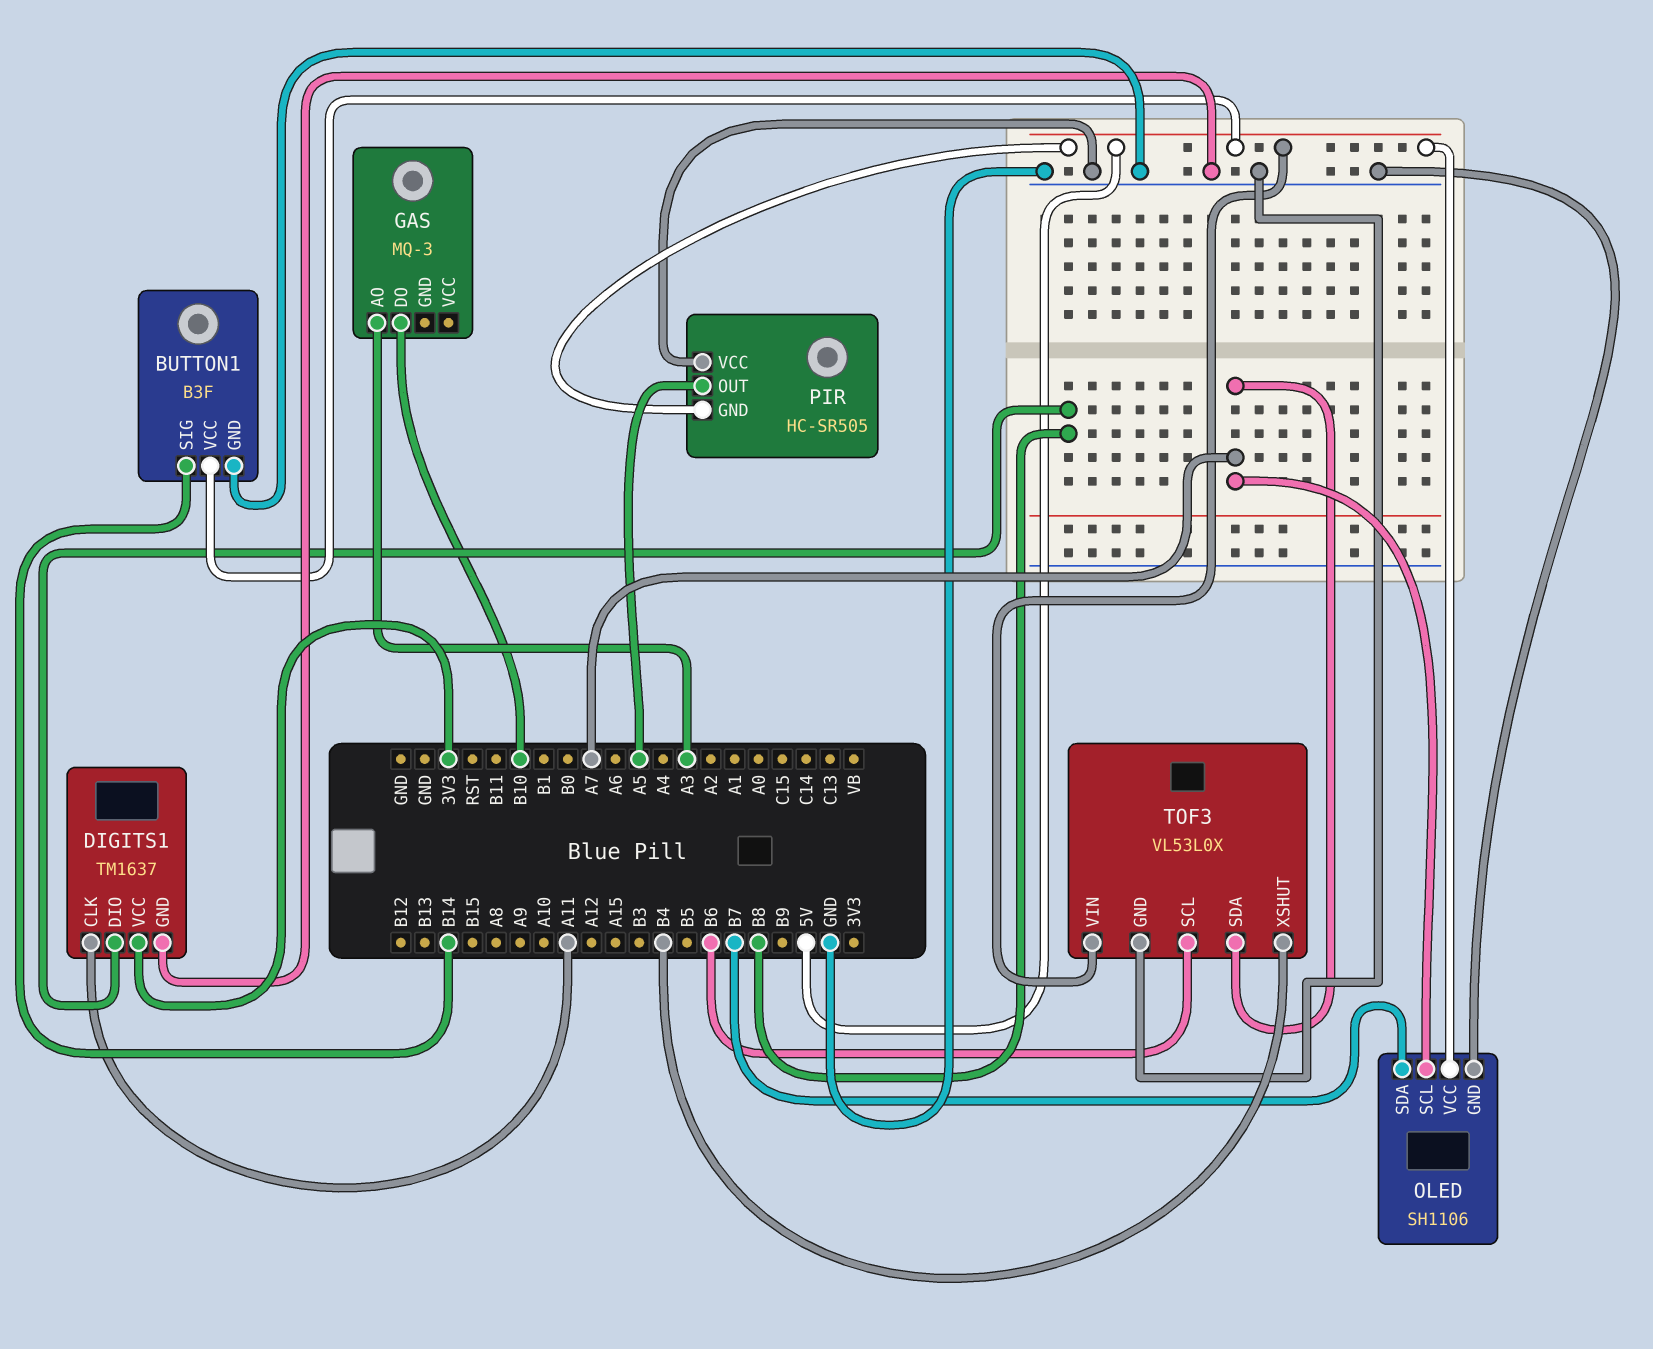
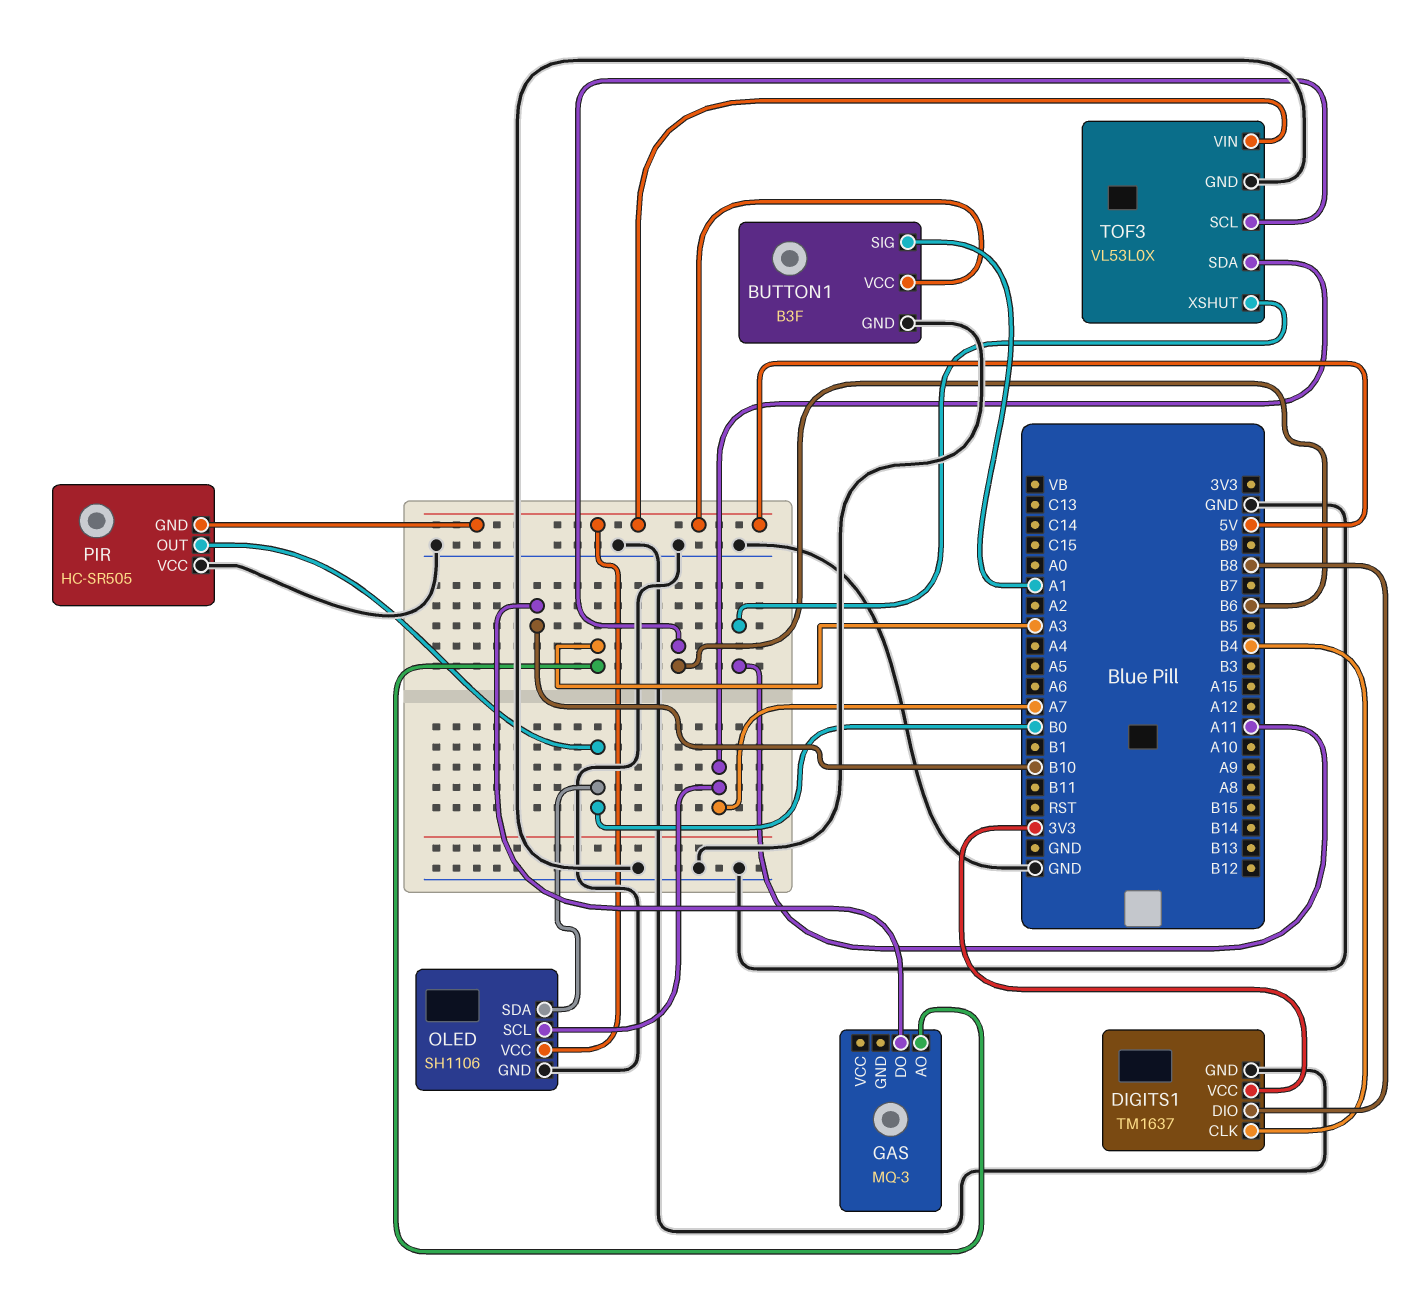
BUTTON1 pin SIG: B14 -> A1
DIGITS1 pin CLK: A11 -> B4
OLED pin SDA: B7 -> B0
PIR pin OUT: A5 -> B0
TOF3 pin XSHUT: B4 -> A11

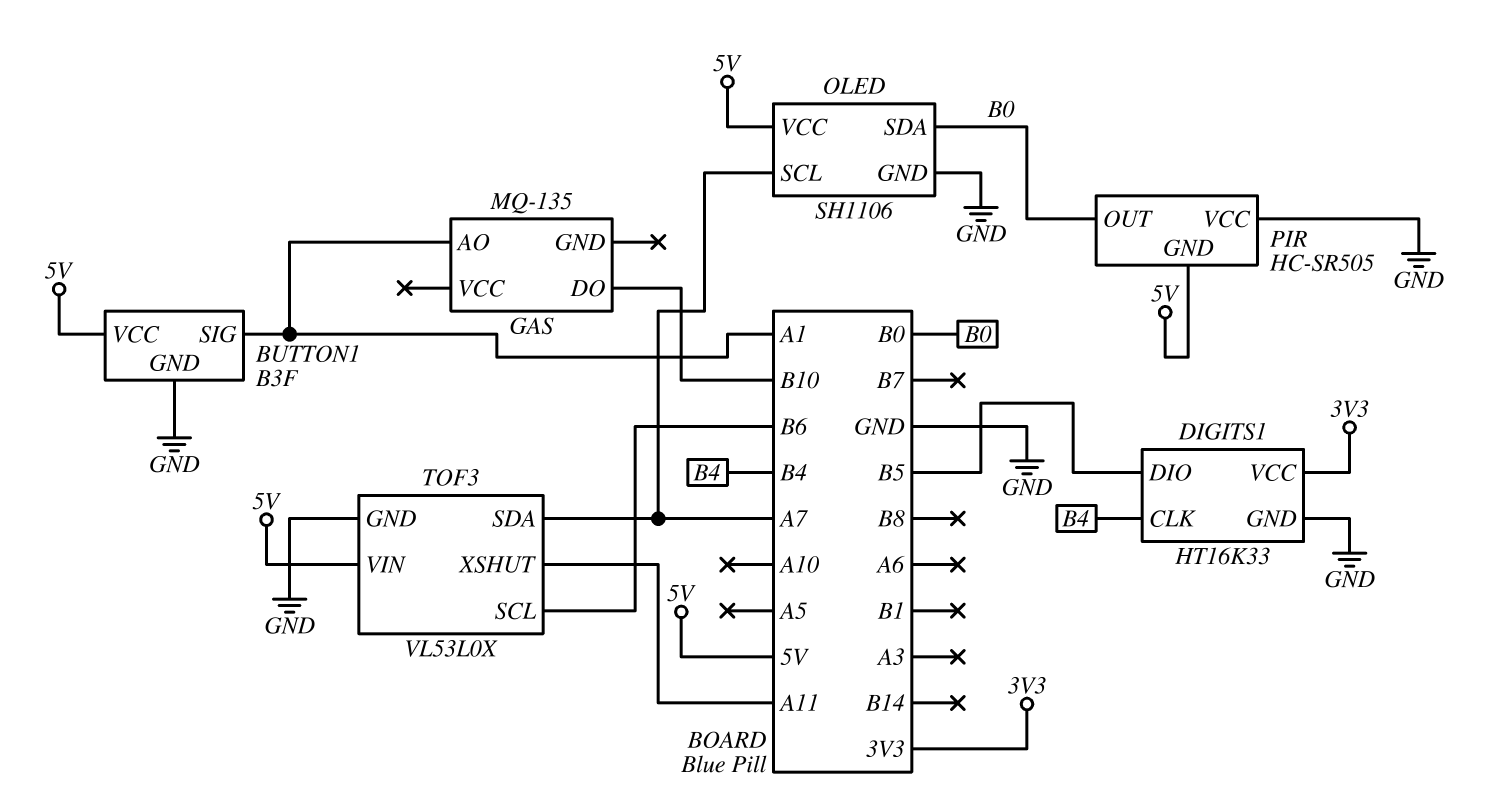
DIGITS1: TM1637 -> HT16K33
DIGITS1 pin DIO: B8 -> B5
GAS: MQ-3 -> MQ-135
GAS pin AO: A3 -> A1

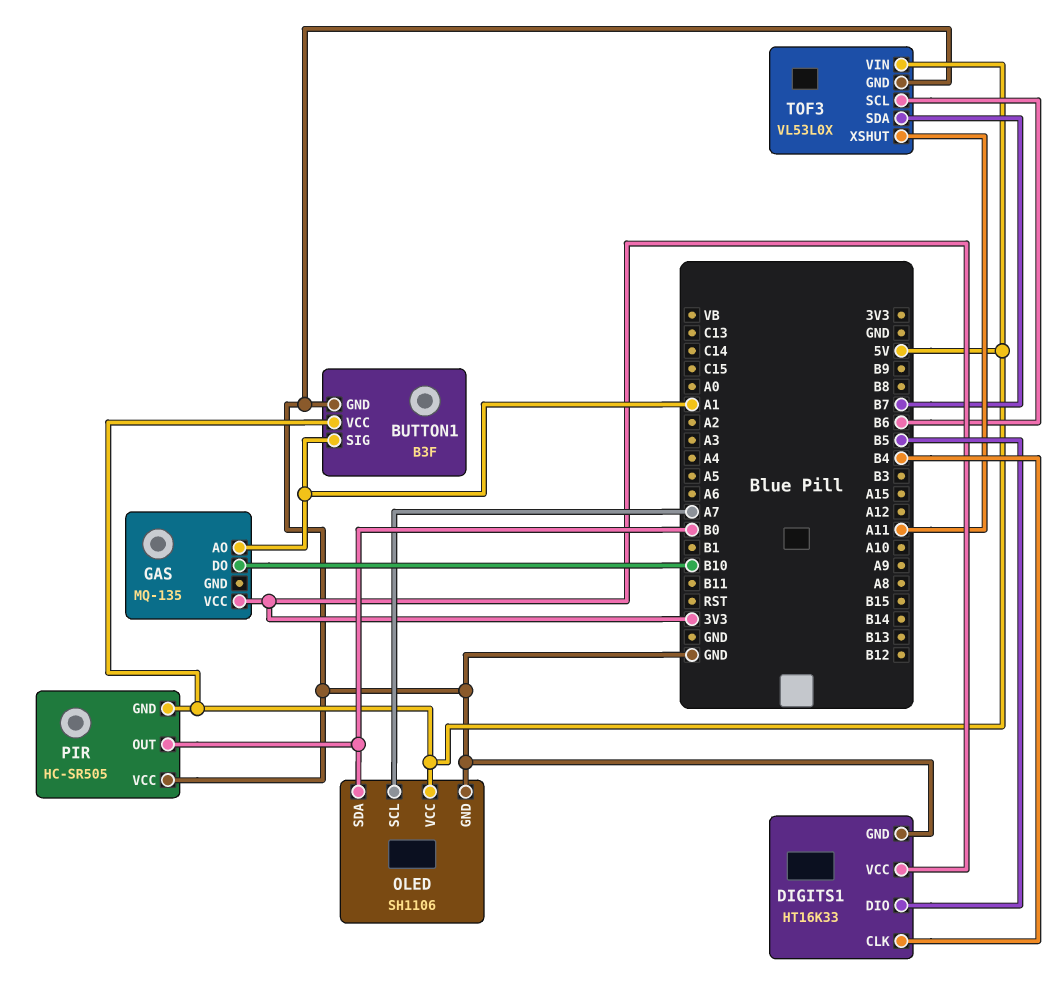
GAS pin VCC: none -> 3V3
TOF3 pin SDA: A7 -> B7

